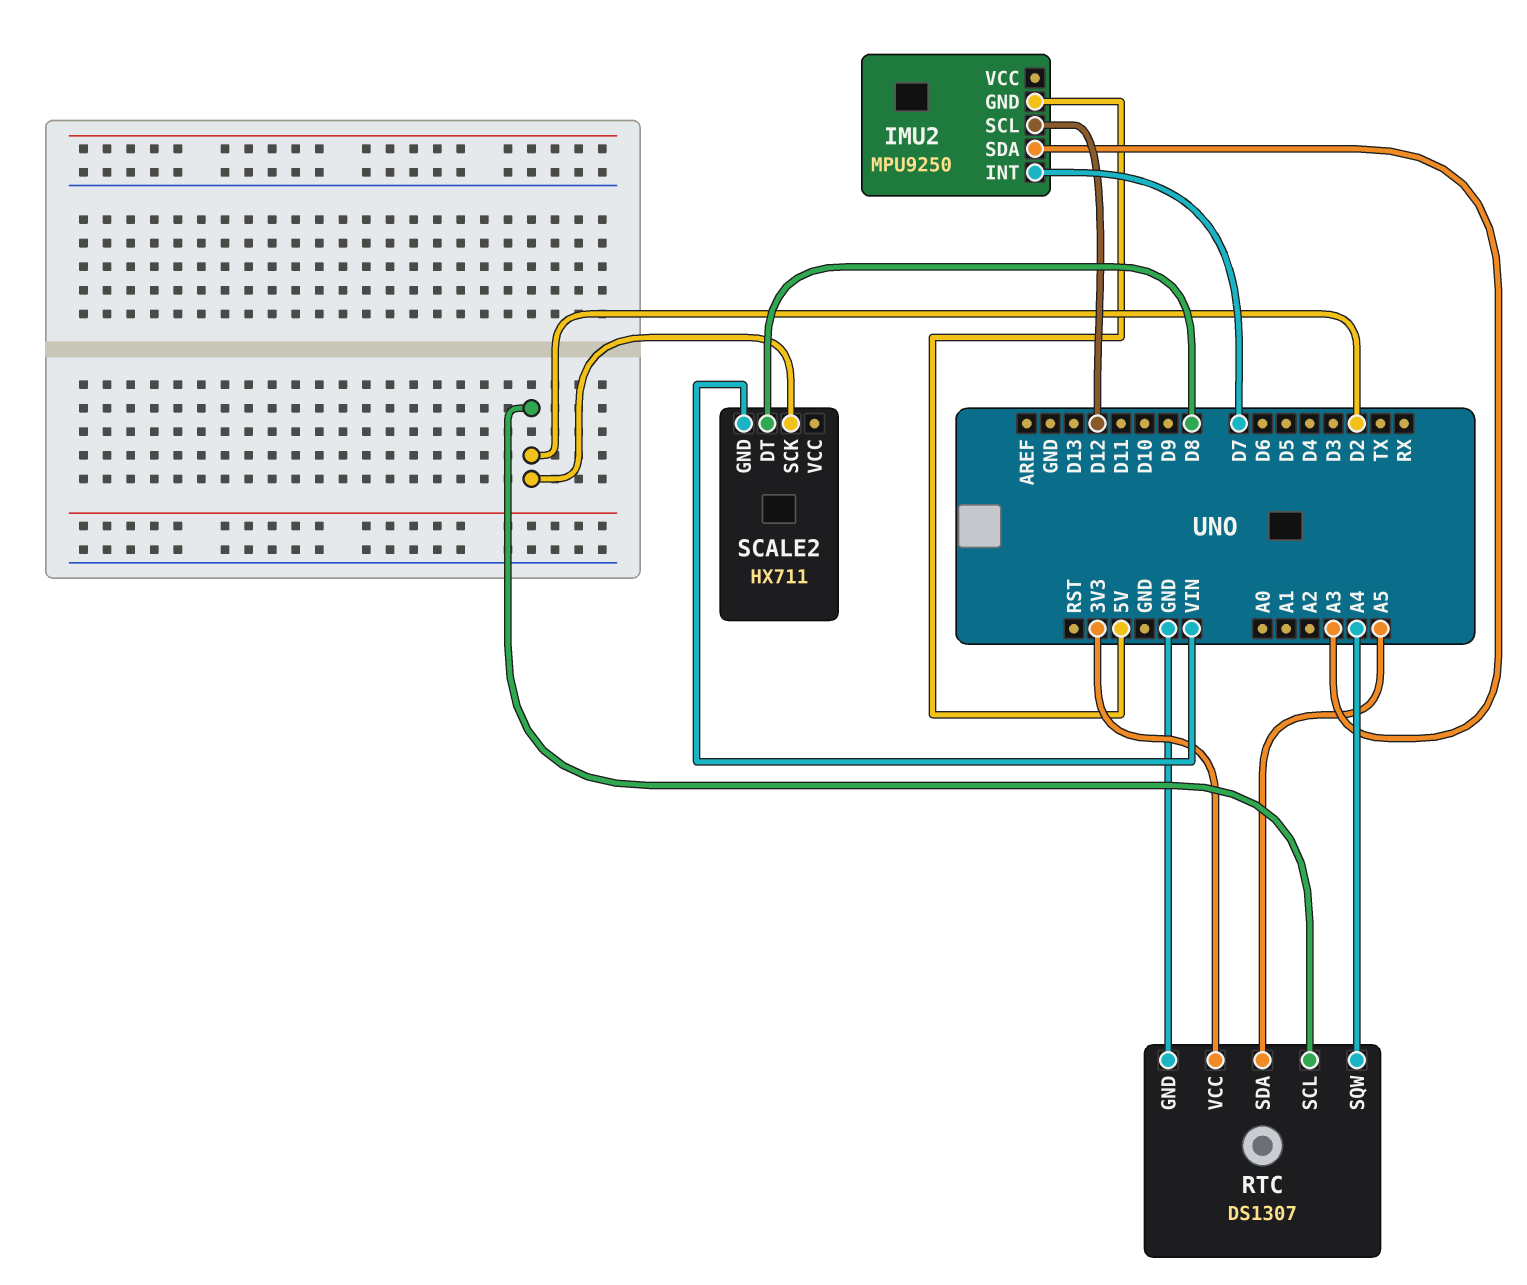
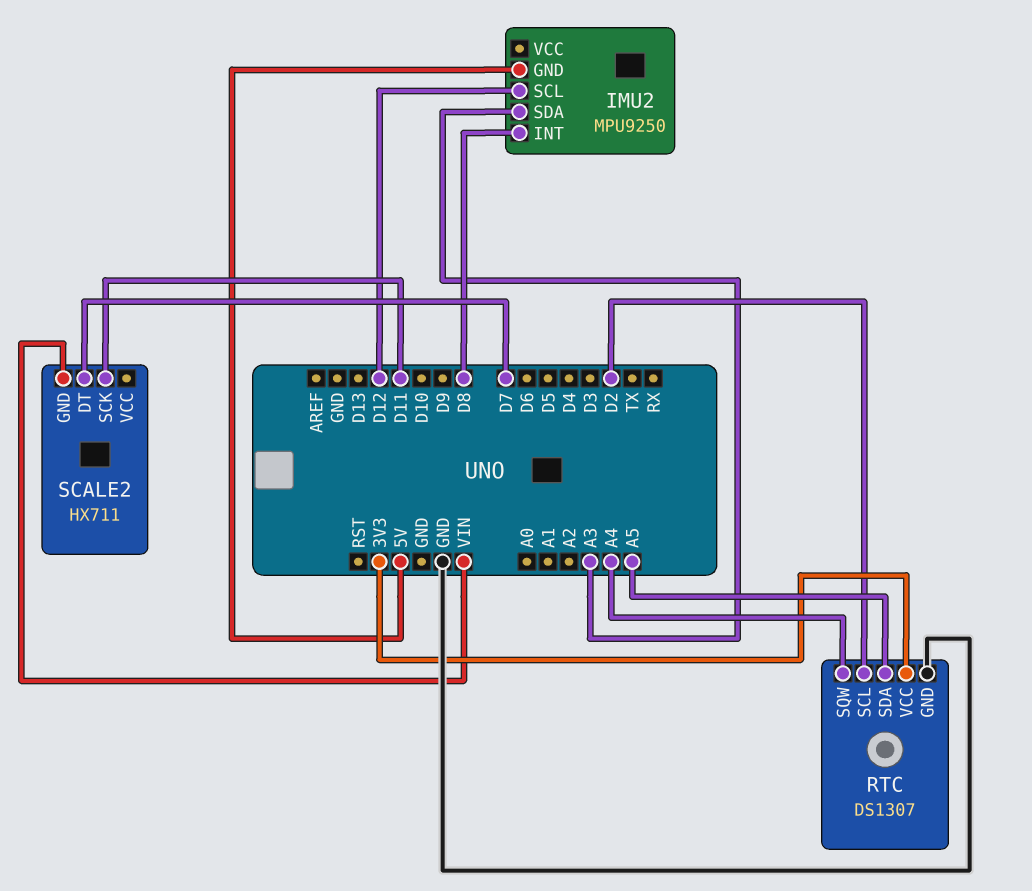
IMU2 pin INT: D7 -> D8
SCALE2 pin DT: D8 -> D7
SCALE2 pin SCK: D2 -> D11

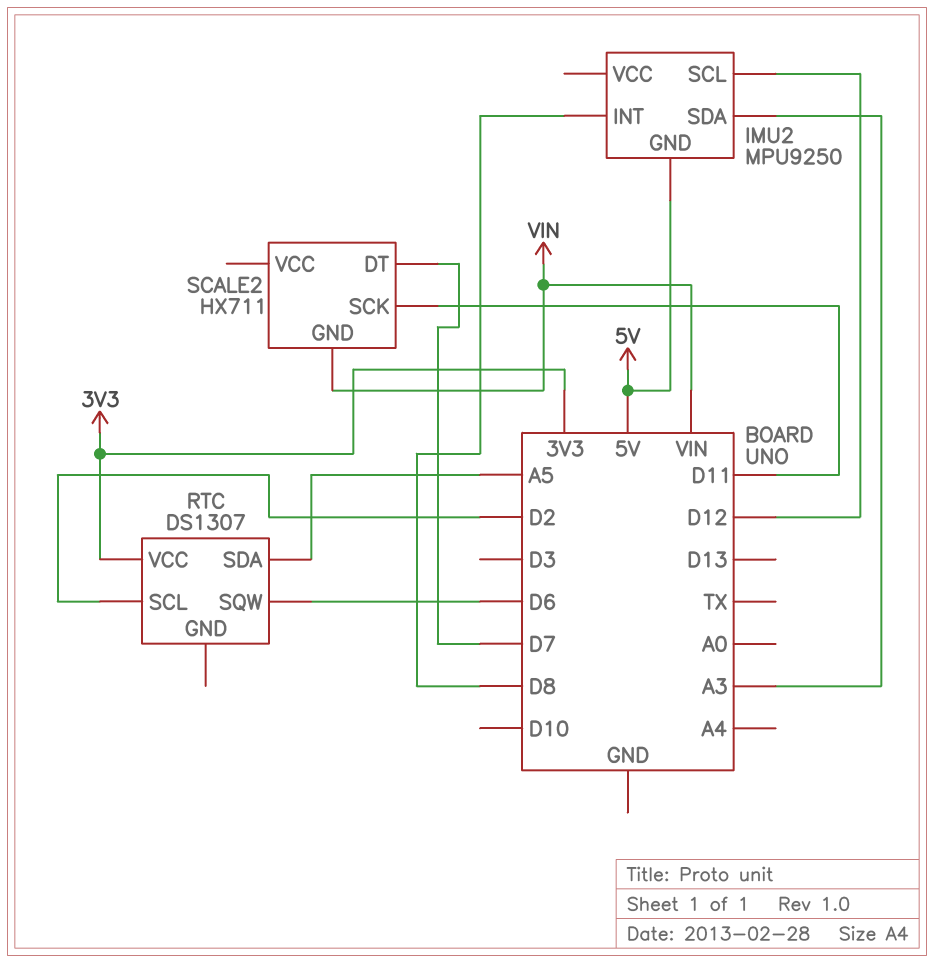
RTC pin GND: GND -> none
RTC pin SQW: A4 -> D6

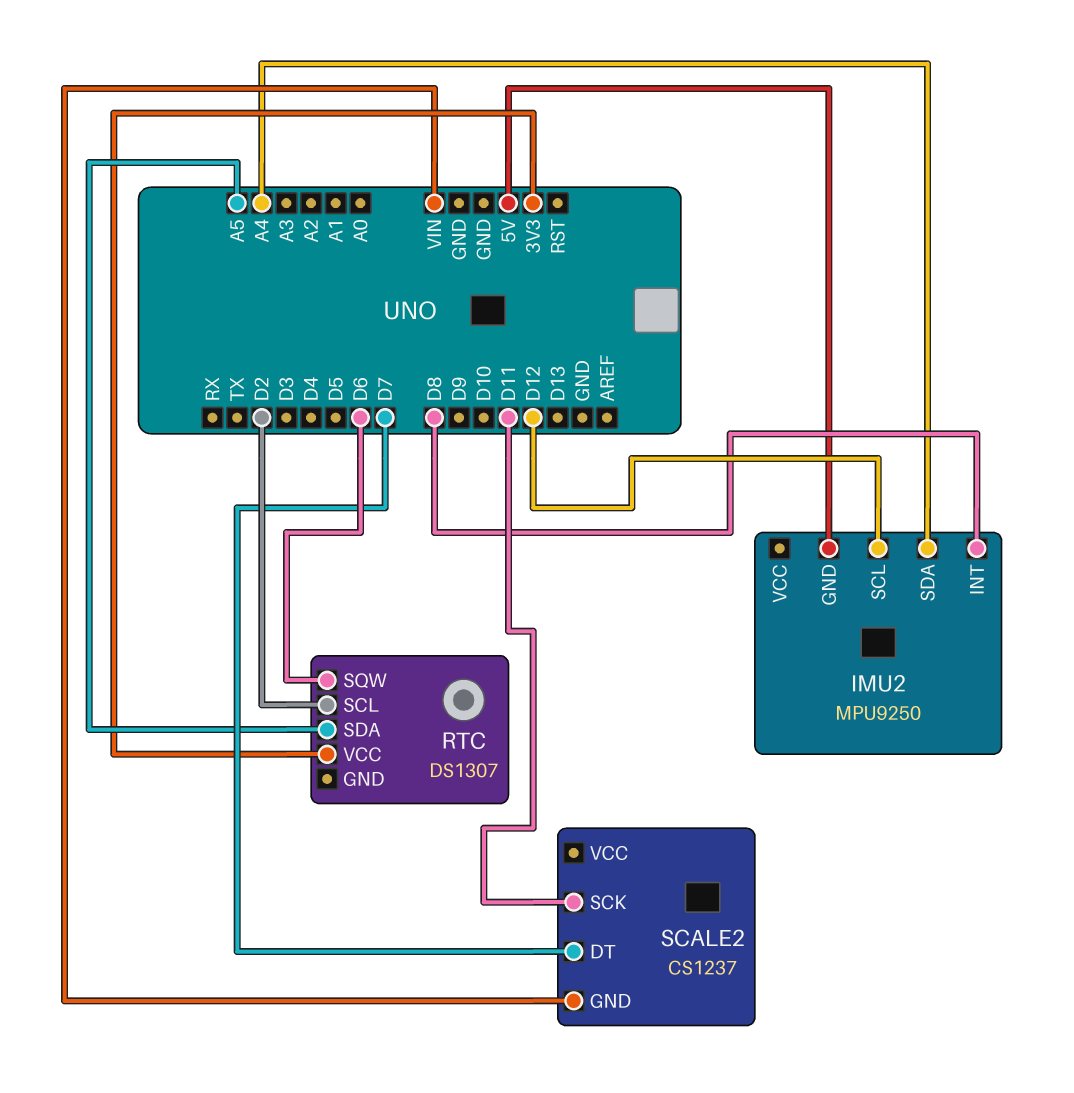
IMU2 pin SDA: A3 -> A4
SCALE2: HX711 -> CS1237

